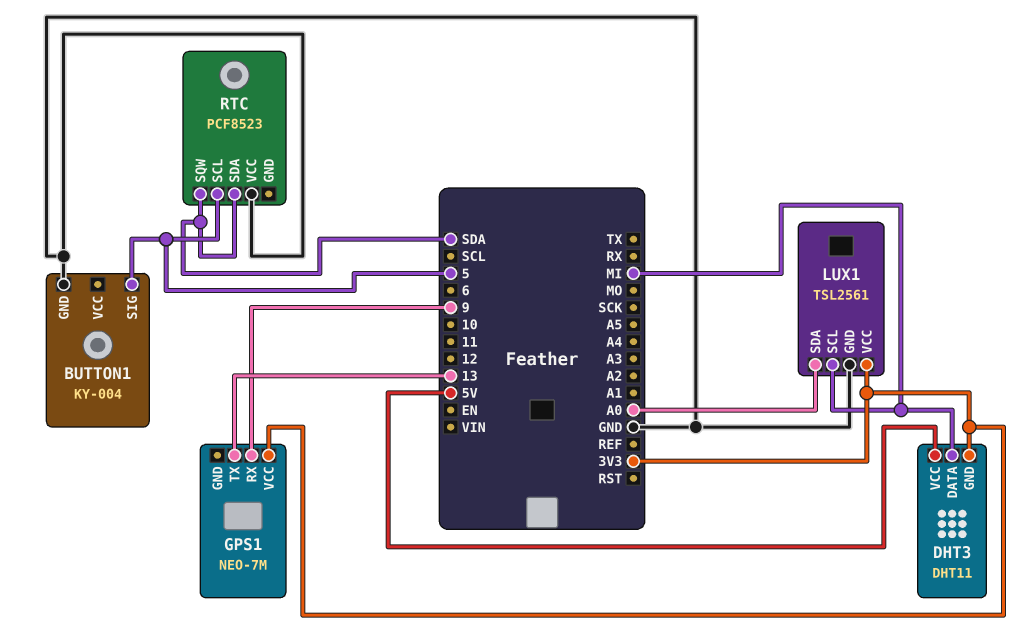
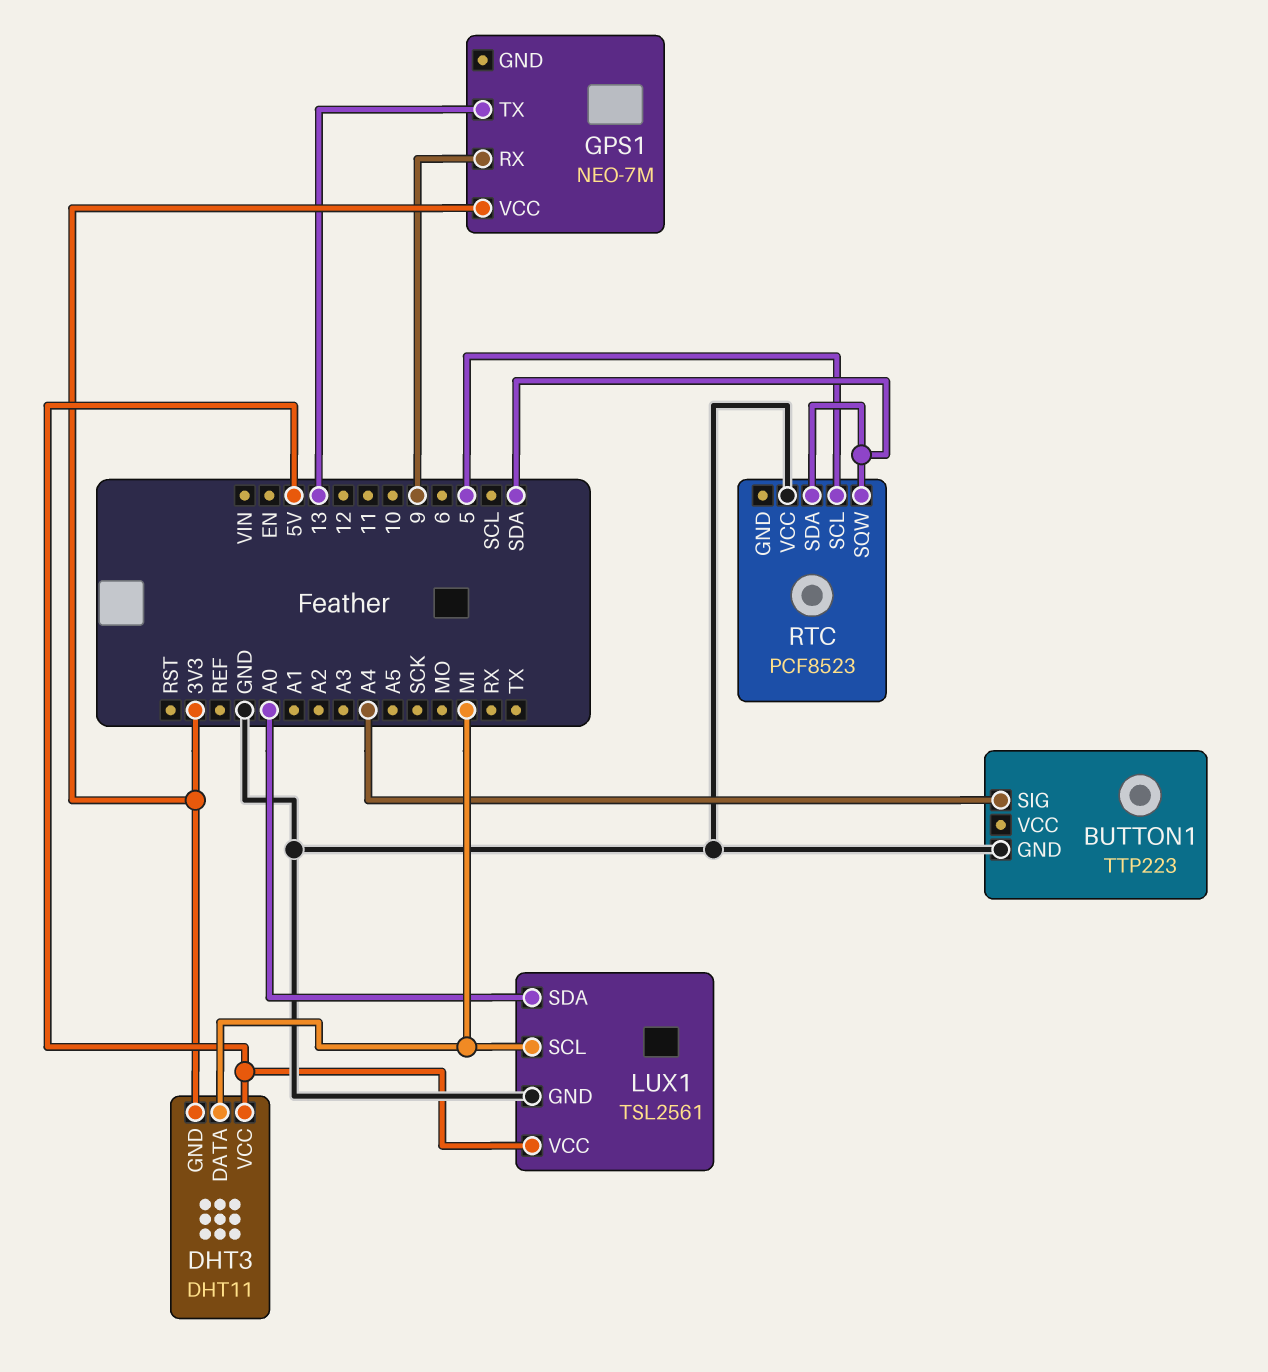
BUTTON1: KY-004 -> TTP223
BUTTON1 pin SIG: 5 -> A4
LUX1 pin VCC: 3V3 -> 5V

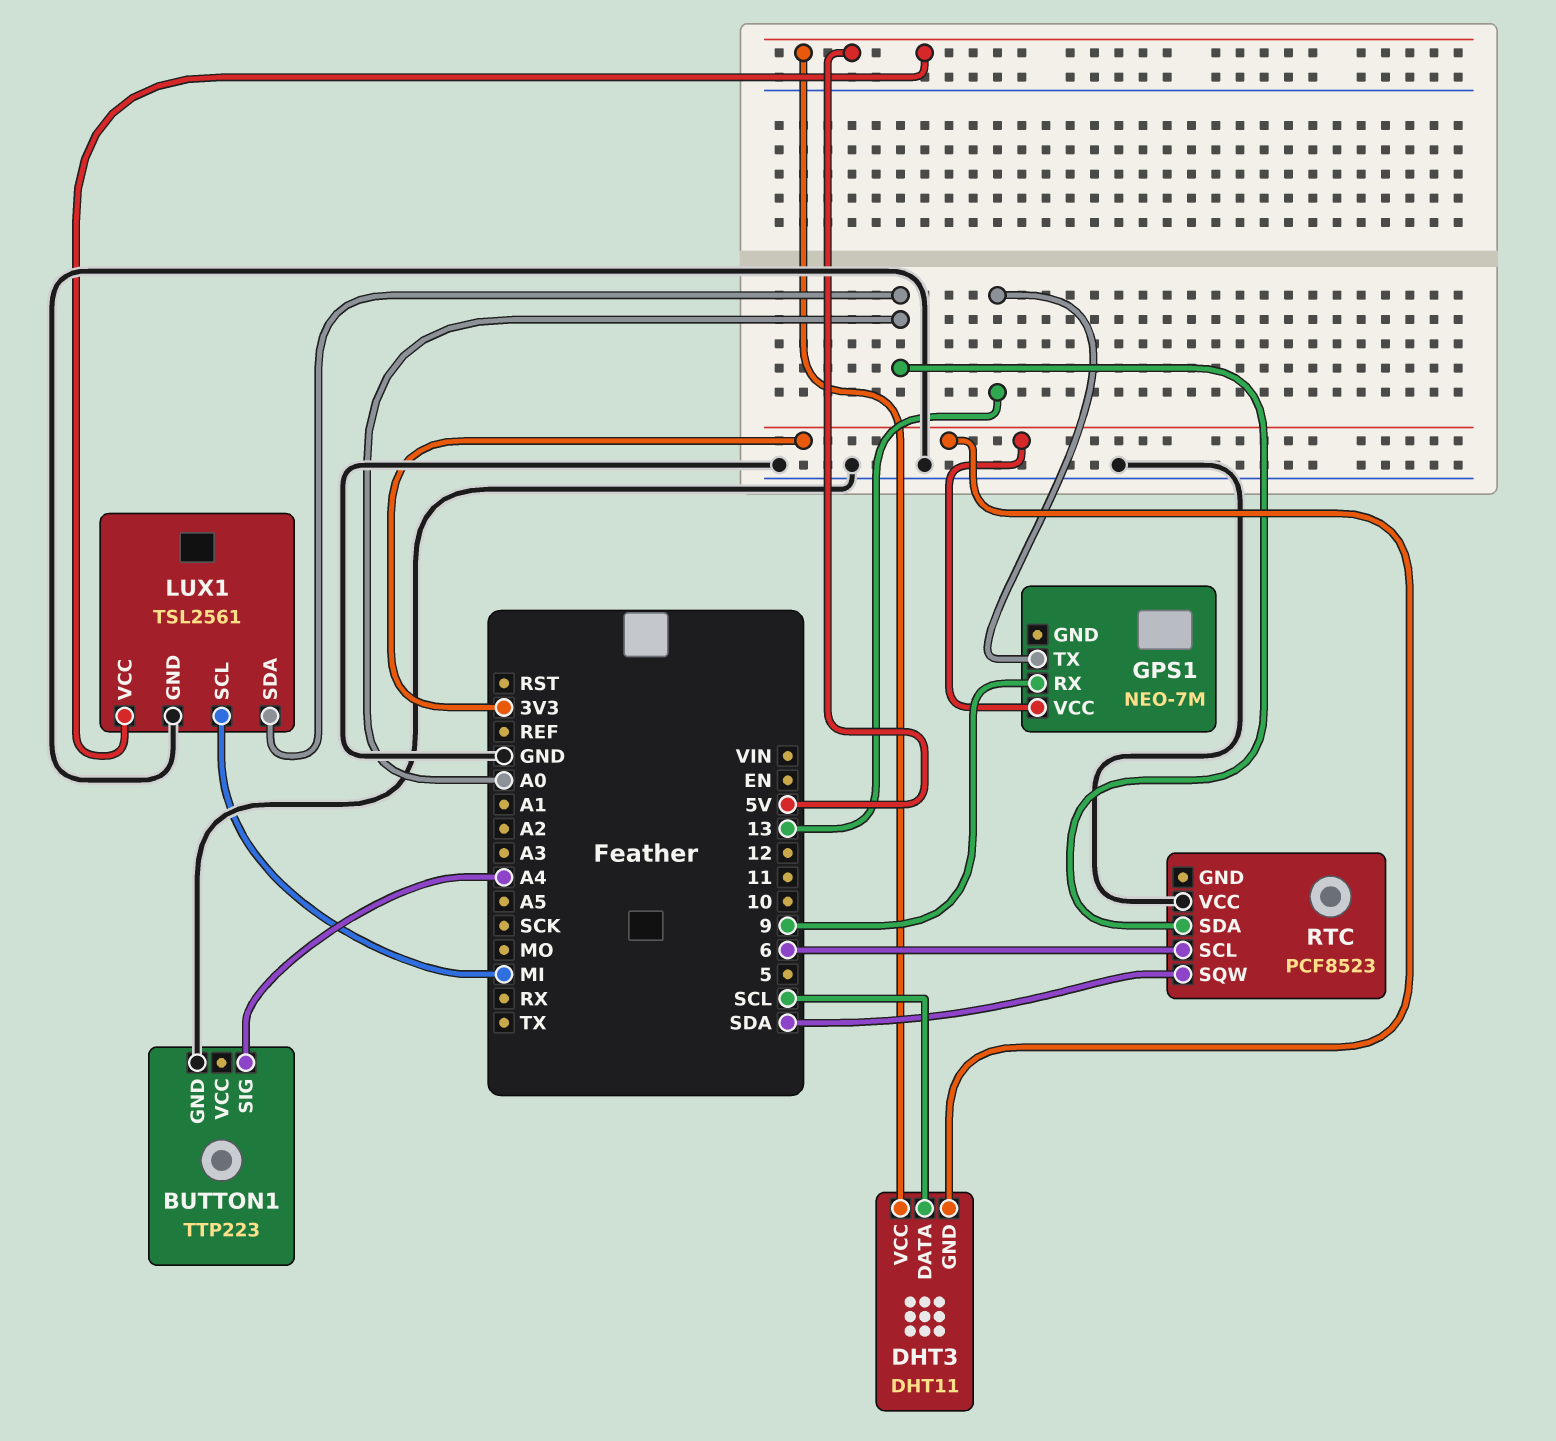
DHT3 pin DATA: MI -> SCL
RTC pin SCL: 5 -> 6
RTC pin SDA: SDA -> A0

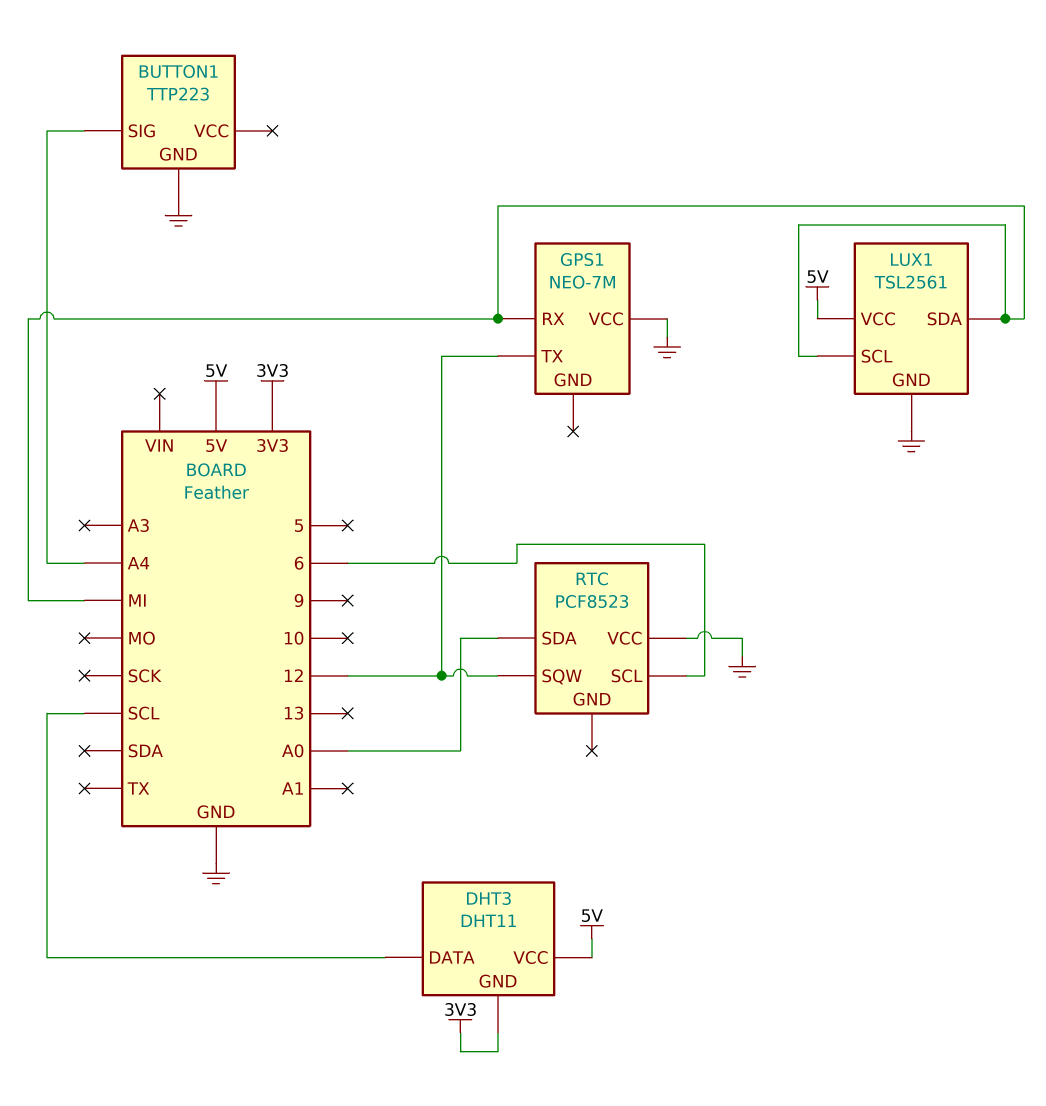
GPS1 pin RX: 9 -> MI
GPS1 pin TX: 13 -> 12
GPS1 pin VCC: 3V3 -> GND
LUX1 pin SDA: A0 -> MI
RTC pin SQW: SDA -> 12

